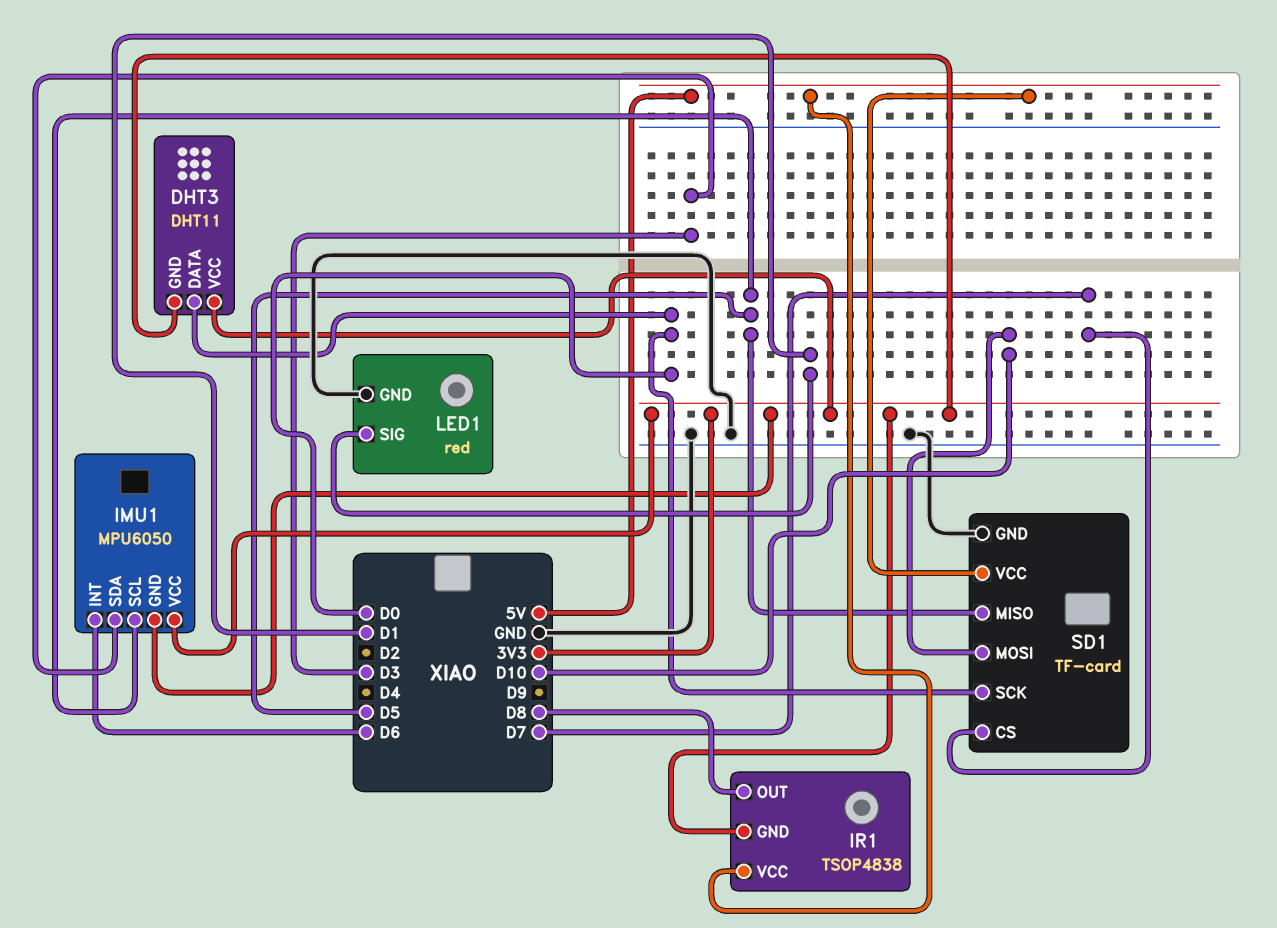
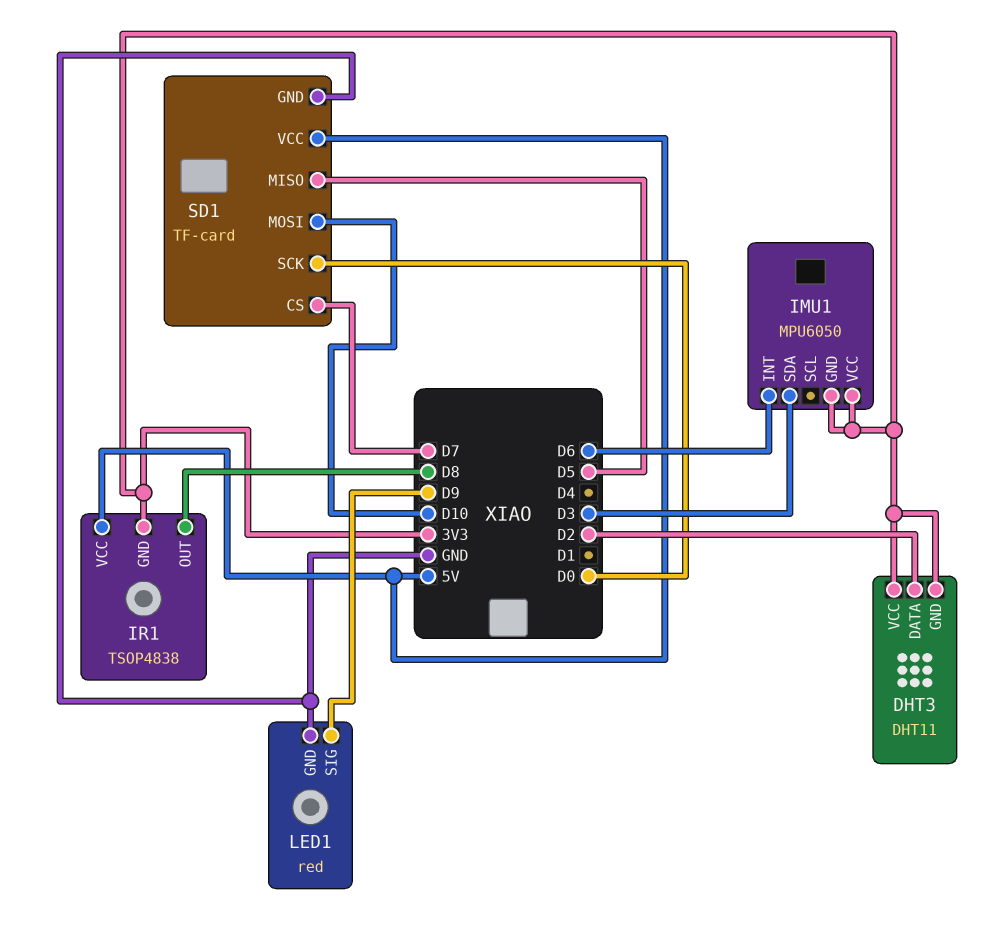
DHT3 pin DATA: D0 -> D2
IMU1 pin SCL: D5 -> none
LED1 pin SIG: D1 -> D9

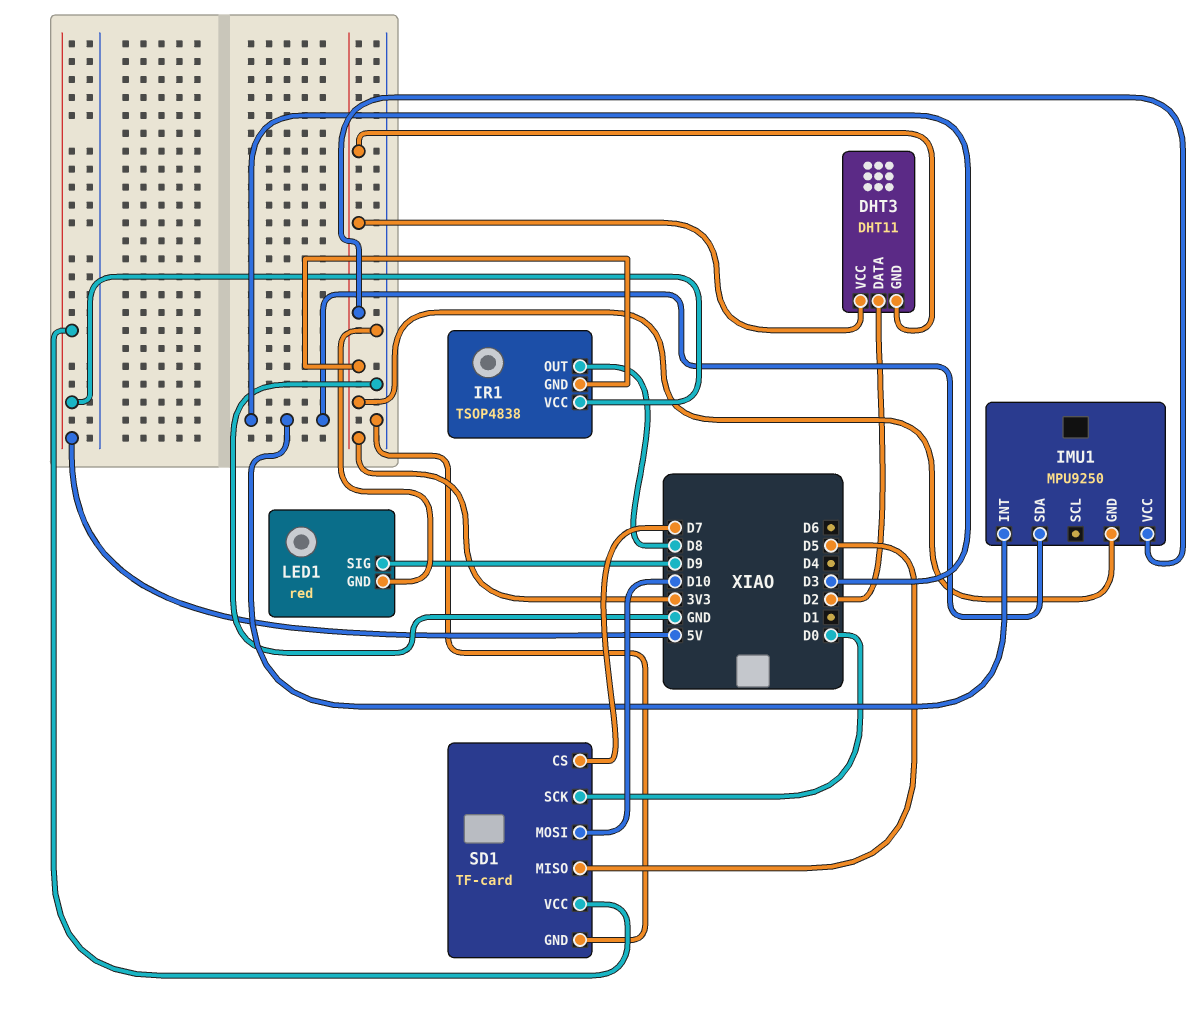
IMU1: MPU6050 -> MPU9250
IMU1 pin INT: D6 -> D3

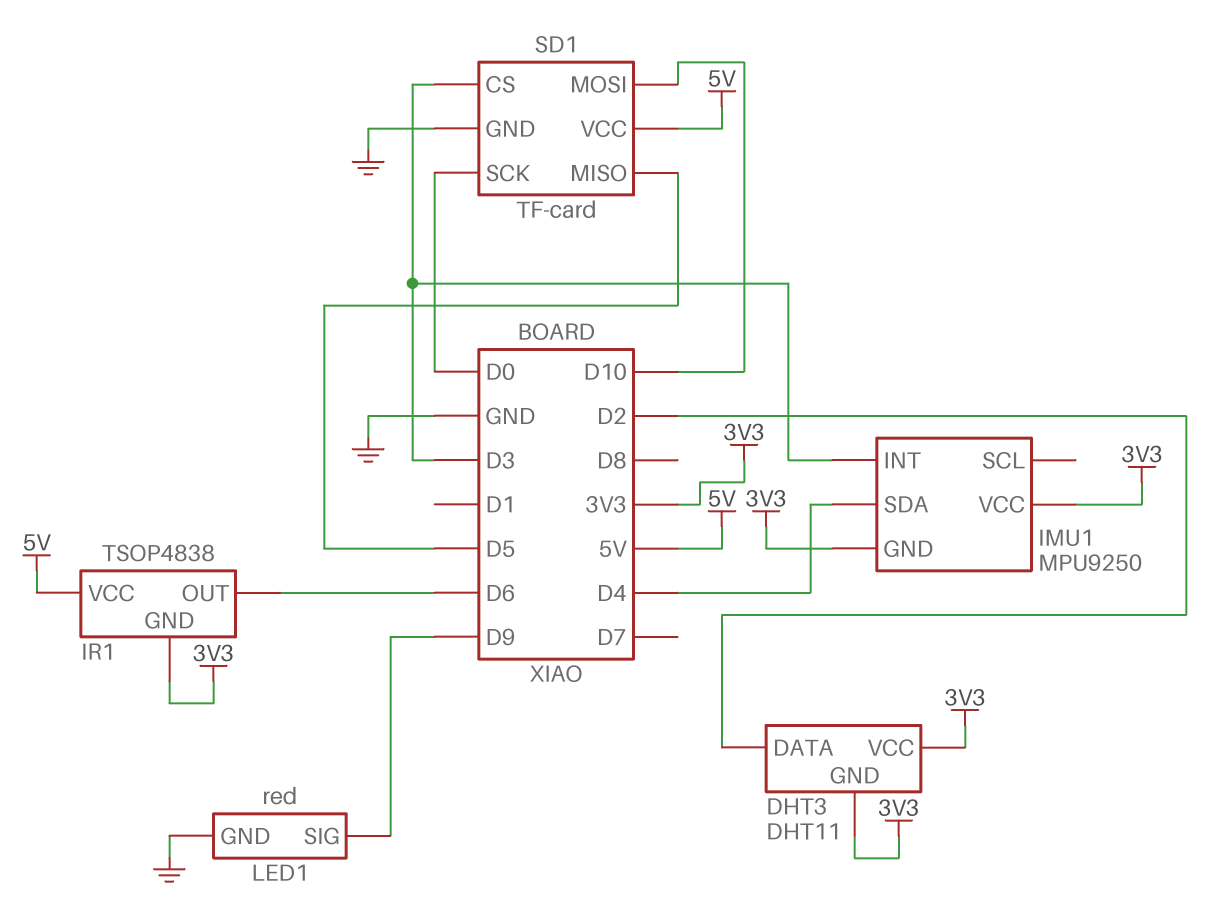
IMU1 pin SDA: D3 -> D4
IR1 pin OUT: D8 -> D6
SD1 pin CS: D7 -> D3

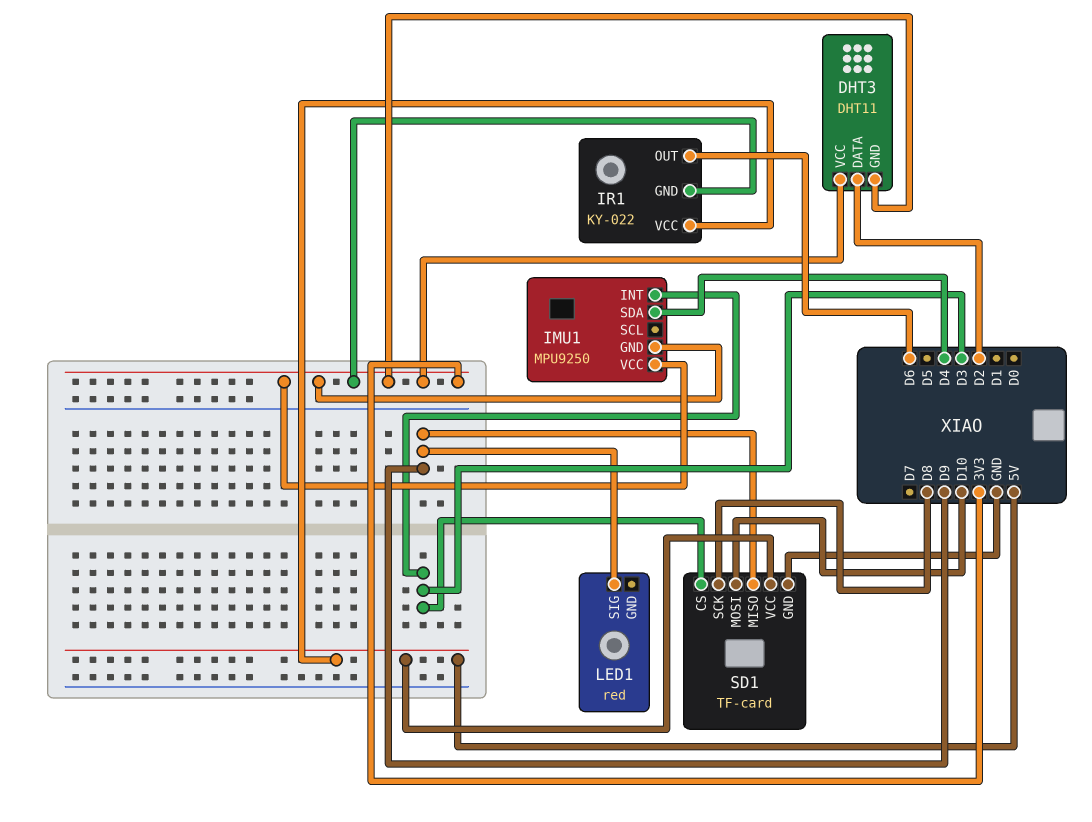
IR1: TSOP4838 -> KY-022
LED1 pin GND: GND -> none
SD1 pin MISO: D5 -> D9
SD1 pin SCK: D0 -> D8

